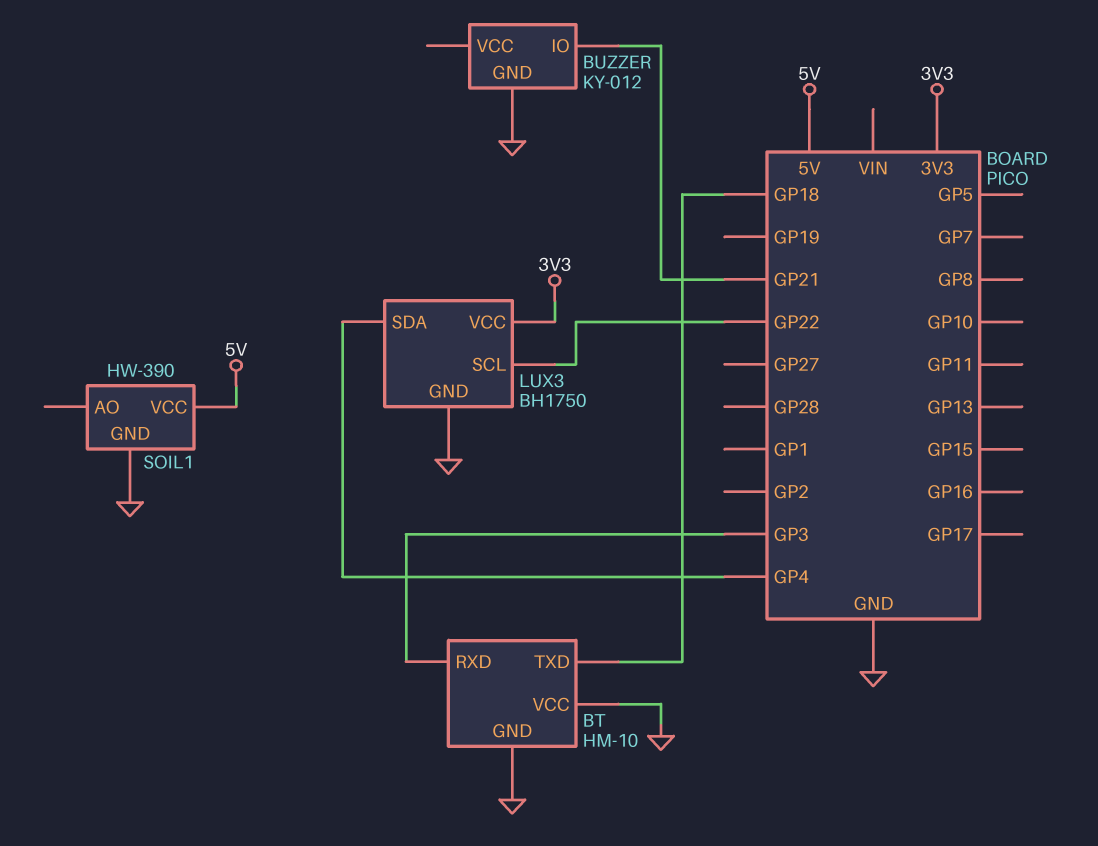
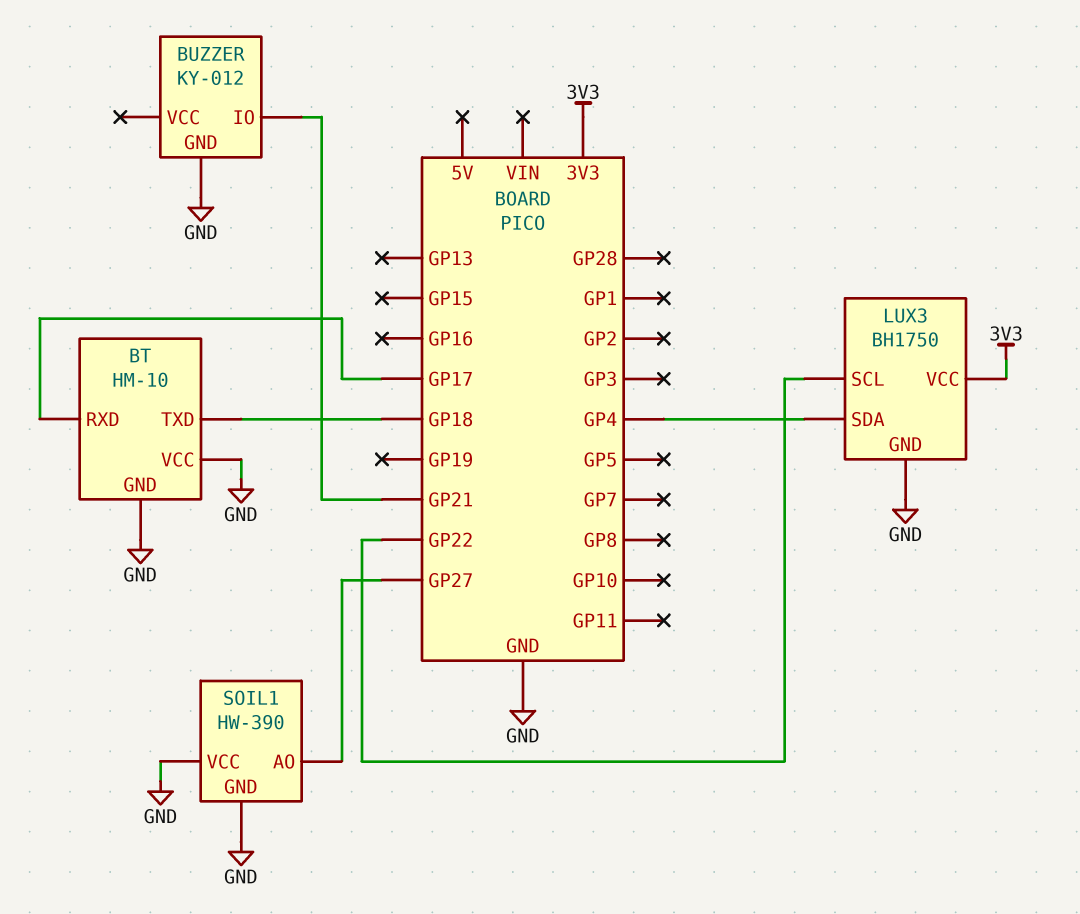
BT pin RXD: GP3 -> GP17
SOIL1 pin AO: none -> GP27
SOIL1 pin VCC: 5V -> GND

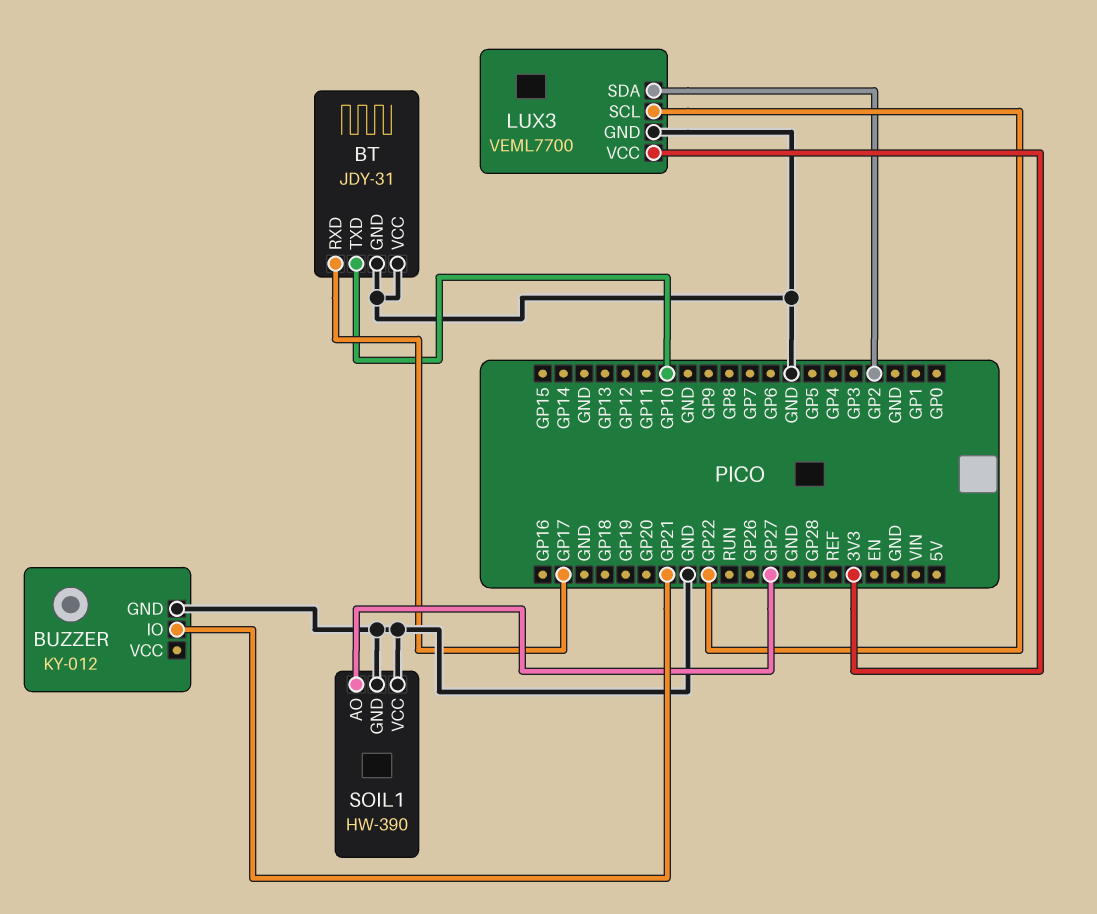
BT: HM-10 -> JDY-31
BT pin TXD: GP18 -> GP10
LUX3: BH1750 -> VEML7700
LUX3 pin SDA: GP4 -> GP2

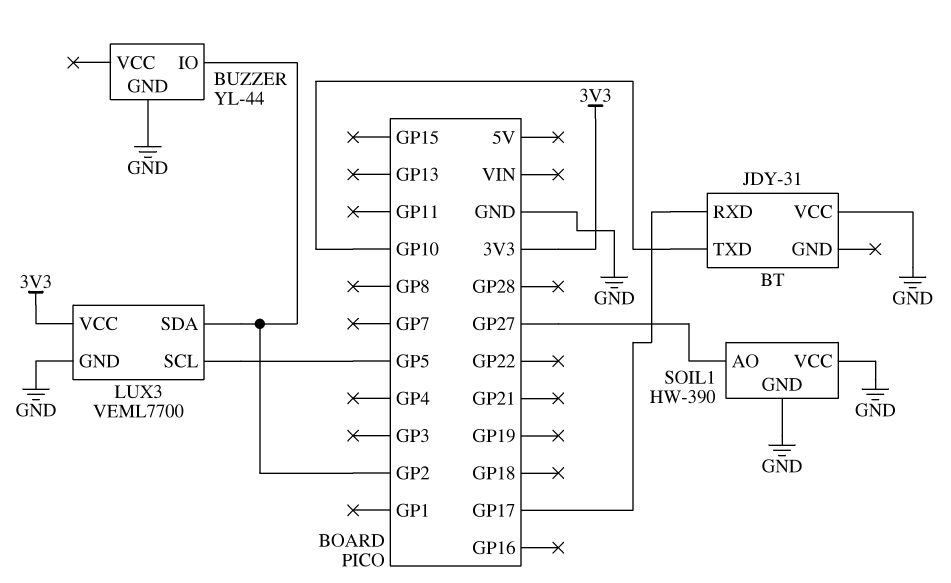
BT pin GND: GND -> none
BUZZER: KY-012 -> YL-44
BUZZER pin IO: GP21 -> GP2
LUX3 pin SCL: GP22 -> GP5

